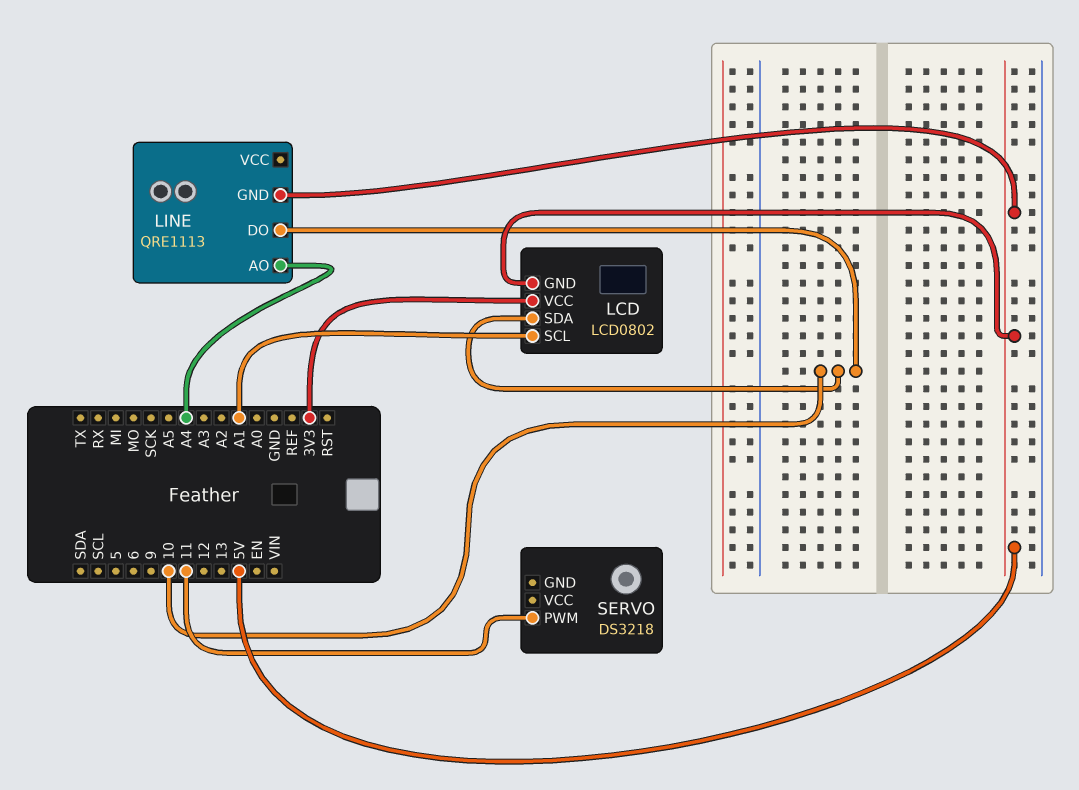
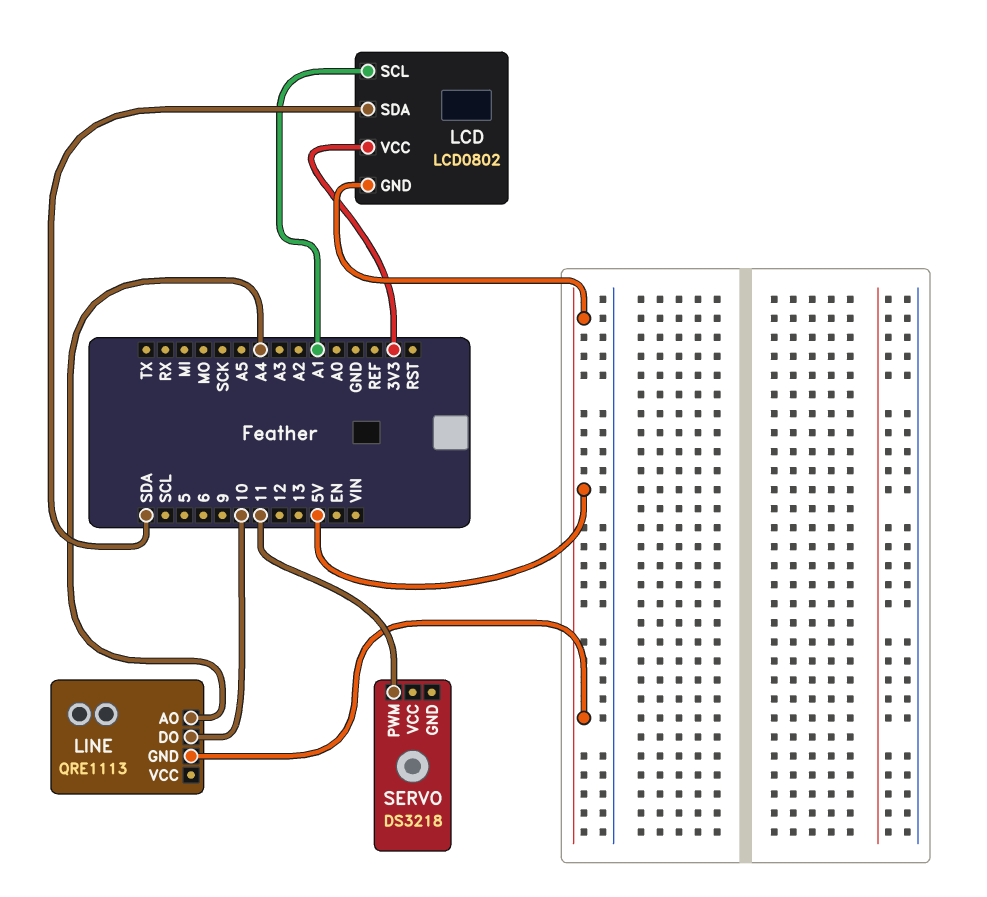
LCD pin SDA: 10 -> SDA

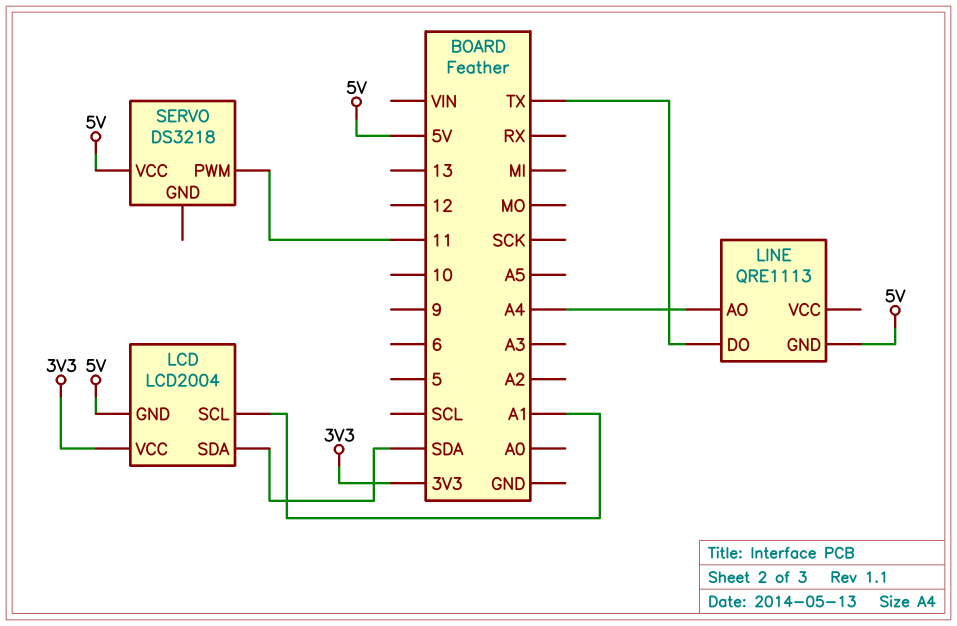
LCD: LCD0802 -> LCD2004
LINE pin DO: 10 -> TX
SERVO pin VCC: none -> 5V

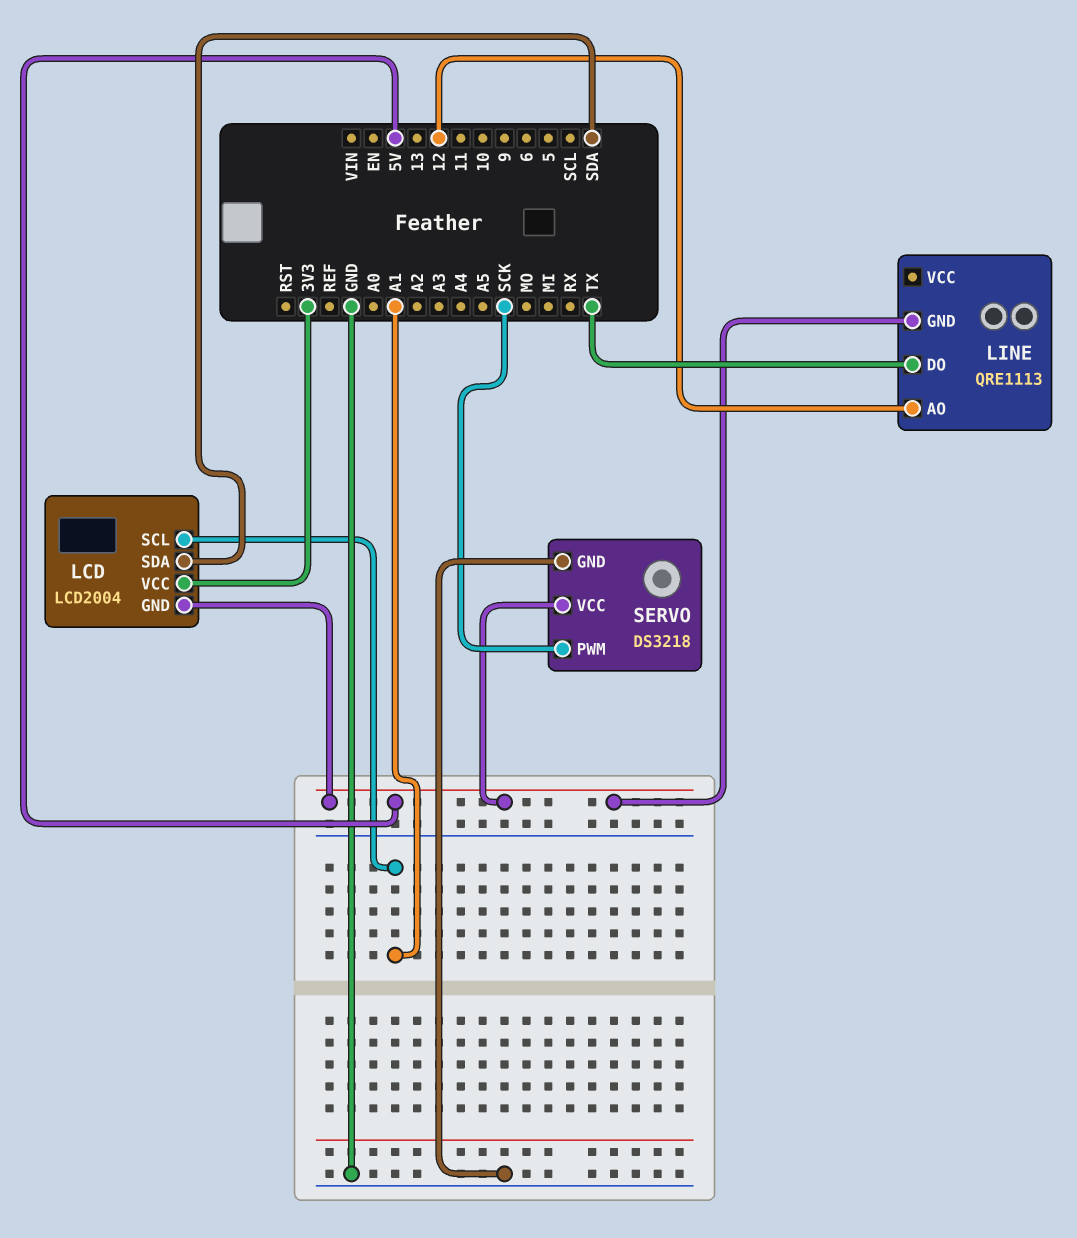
LINE pin AO: A4 -> 12
SERVO pin GND: none -> GND
SERVO pin PWM: 11 -> SCK

